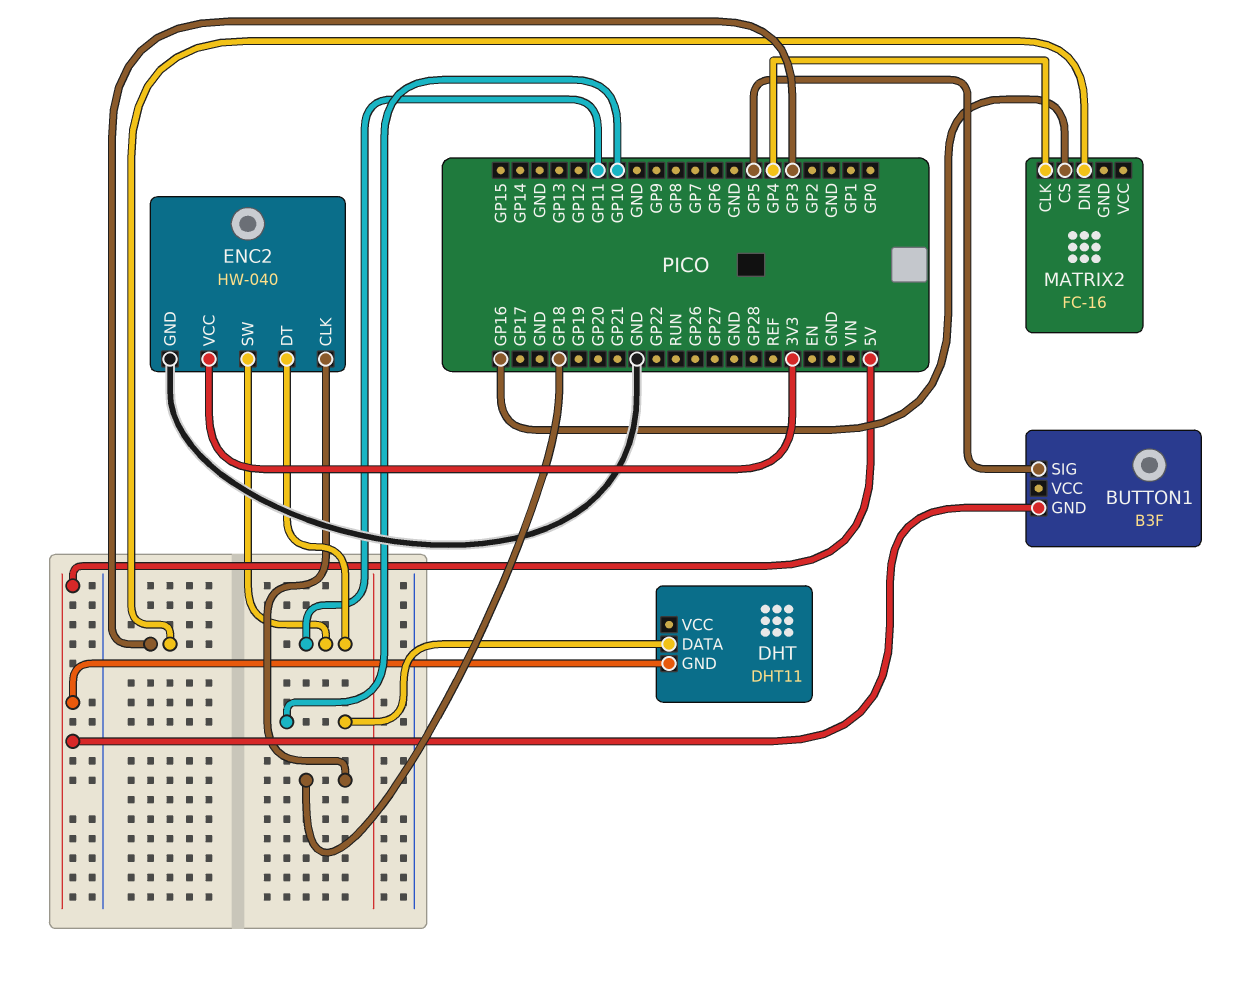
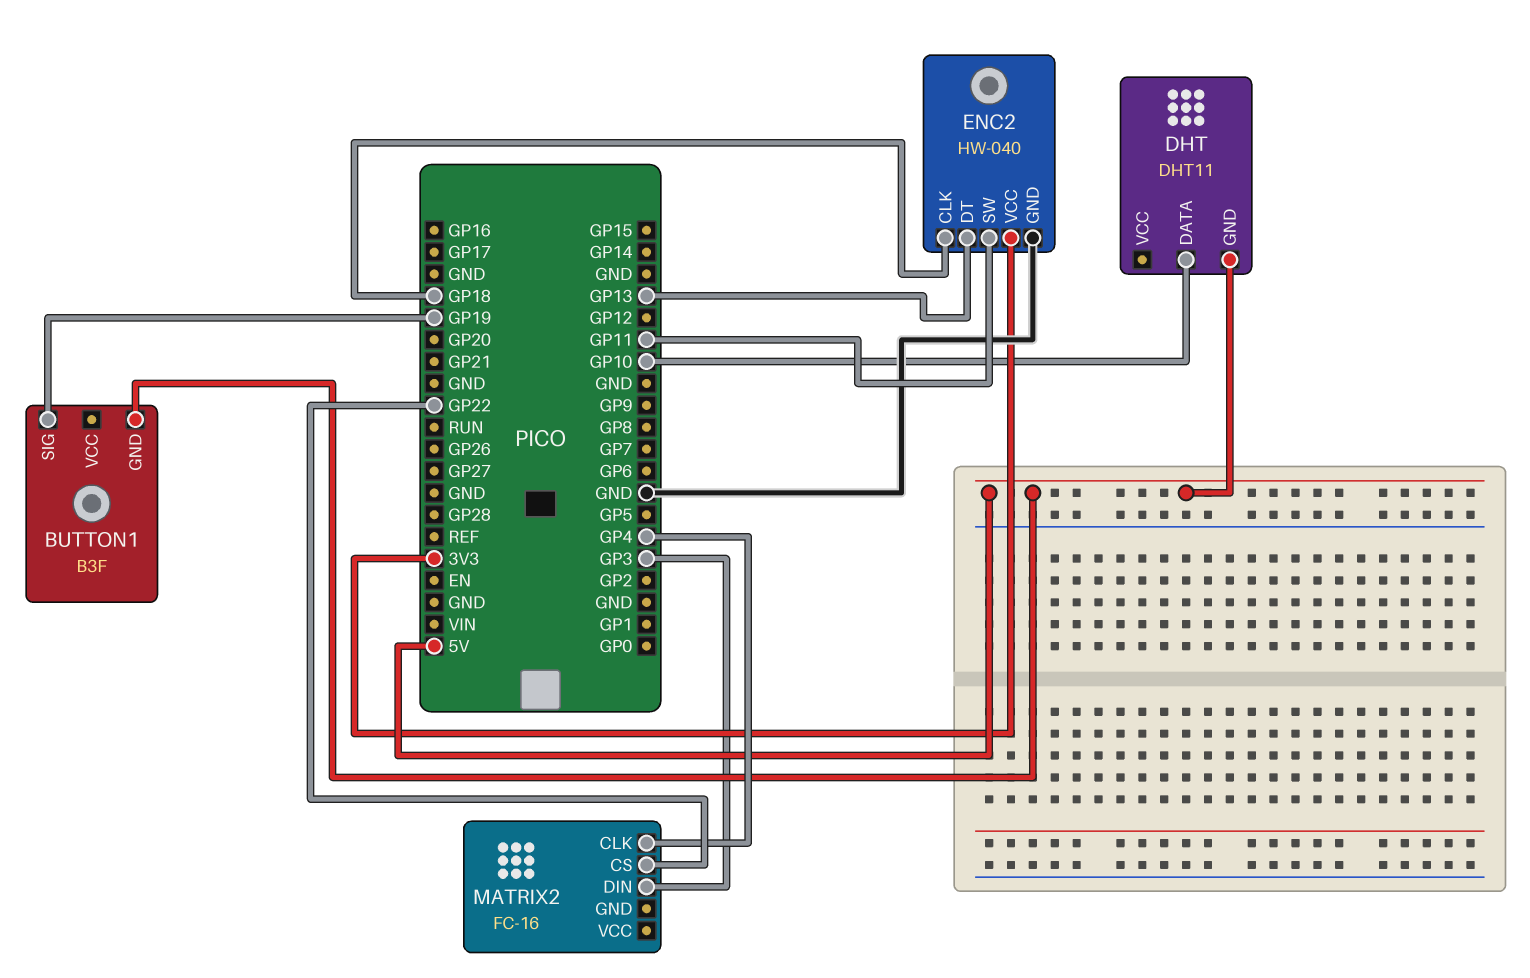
BUTTON1 pin SIG: GP5 -> GP19
ENC2 pin DT: GP11 -> GP13
MATRIX2 pin CS: GP16 -> GP22

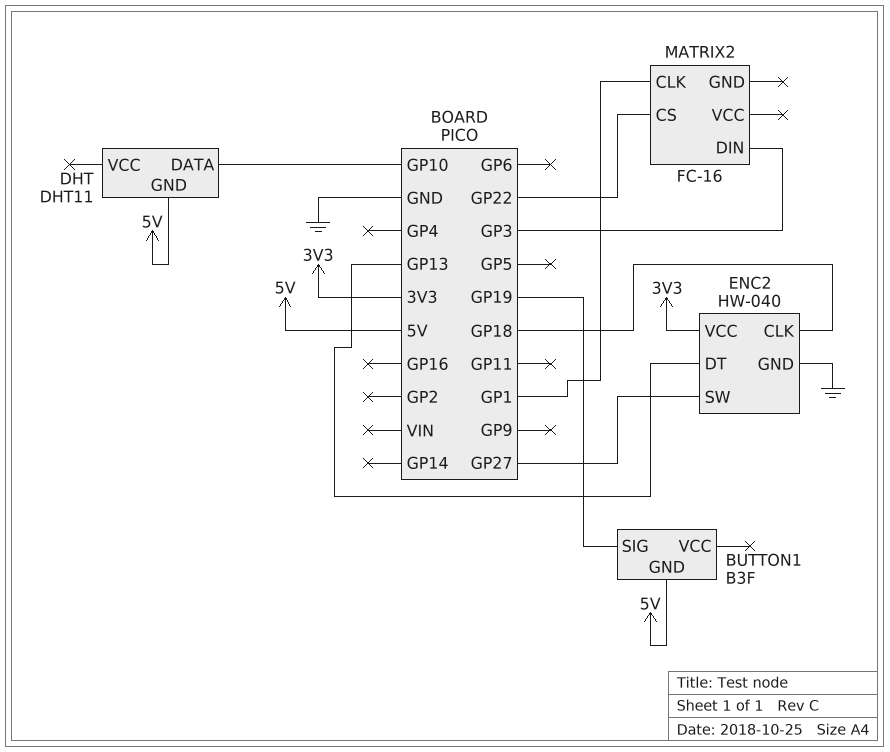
ENC2 pin SW: GP11 -> GP27
MATRIX2 pin CLK: GP4 -> GP1

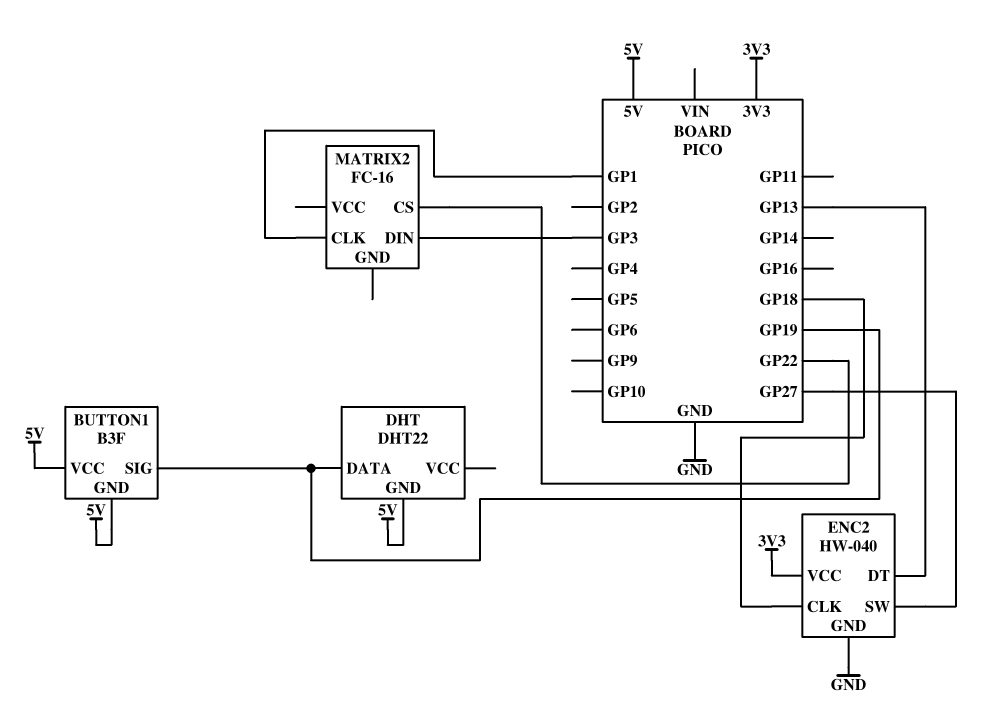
BUTTON1 pin VCC: none -> 5V
DHT: DHT11 -> DHT22
DHT pin DATA: GP10 -> GP19

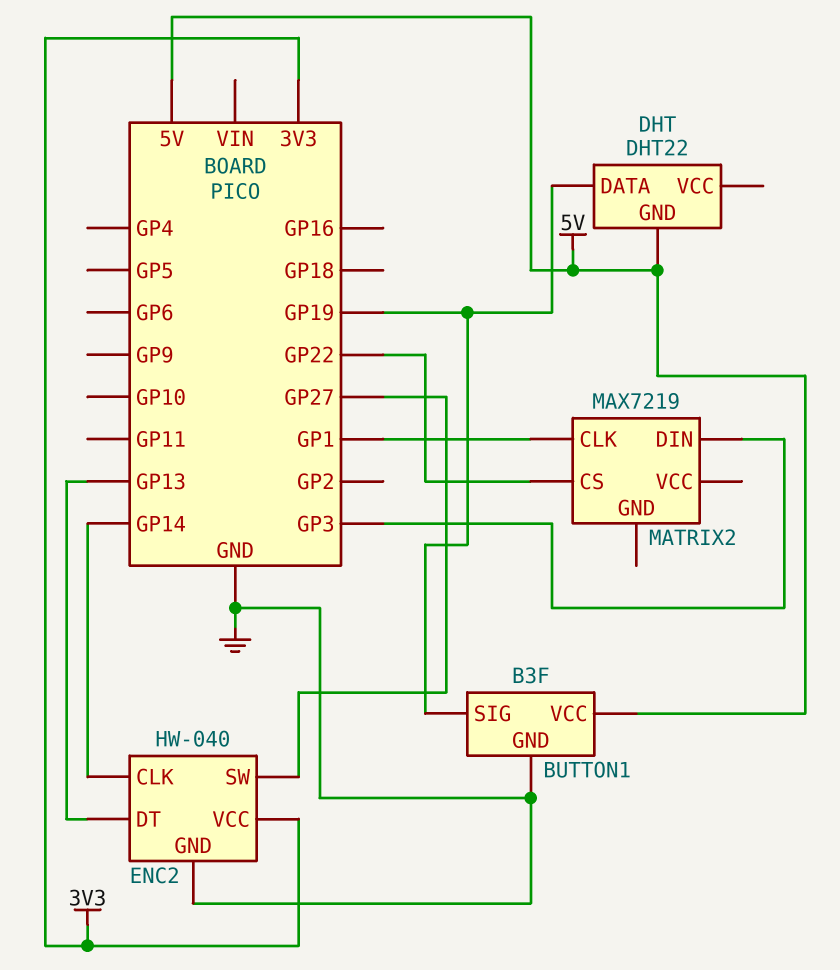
BUTTON1 pin GND: 5V -> GND
ENC2 pin CLK: GP18 -> GP14
MATRIX2: FC-16 -> MAX7219

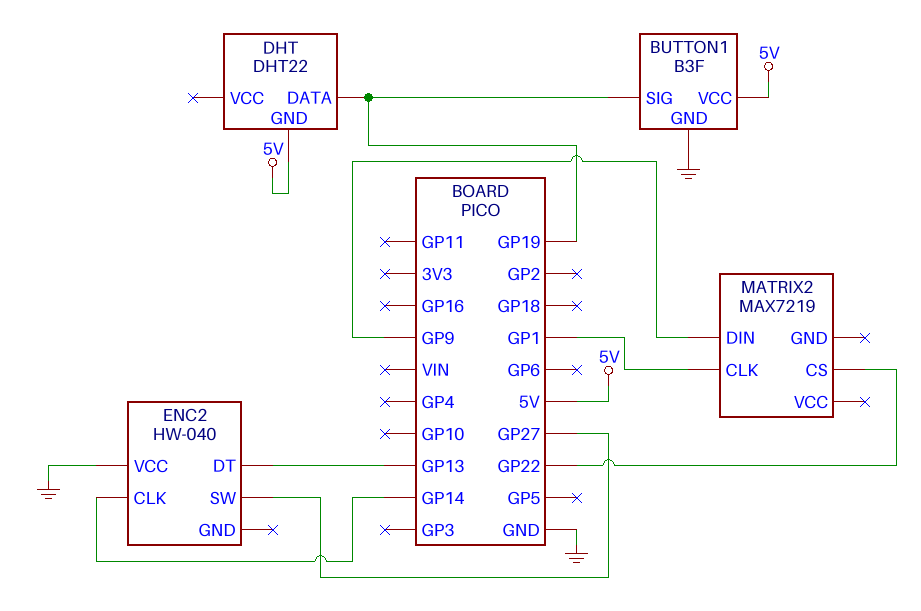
ENC2 pin GND: GND -> none
ENC2 pin VCC: 3V3 -> GND
MATRIX2 pin DIN: GP3 -> GP9

